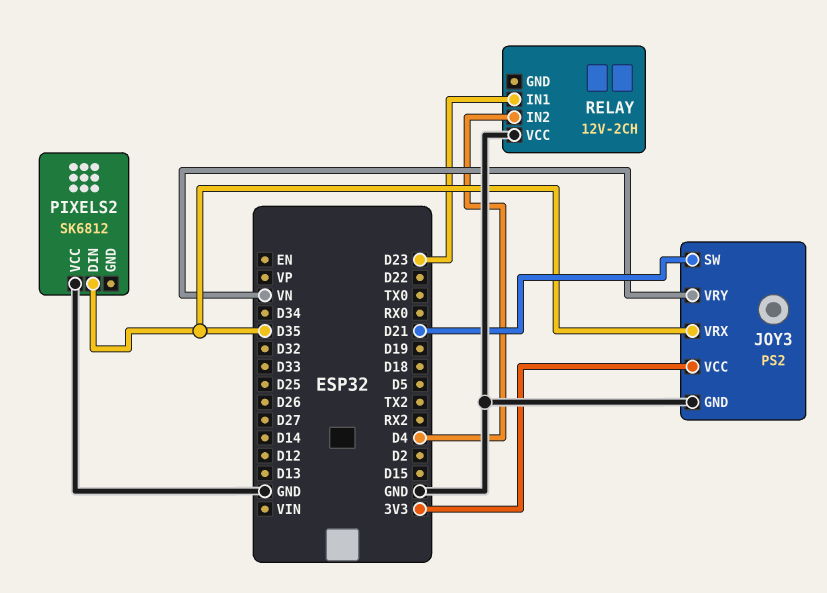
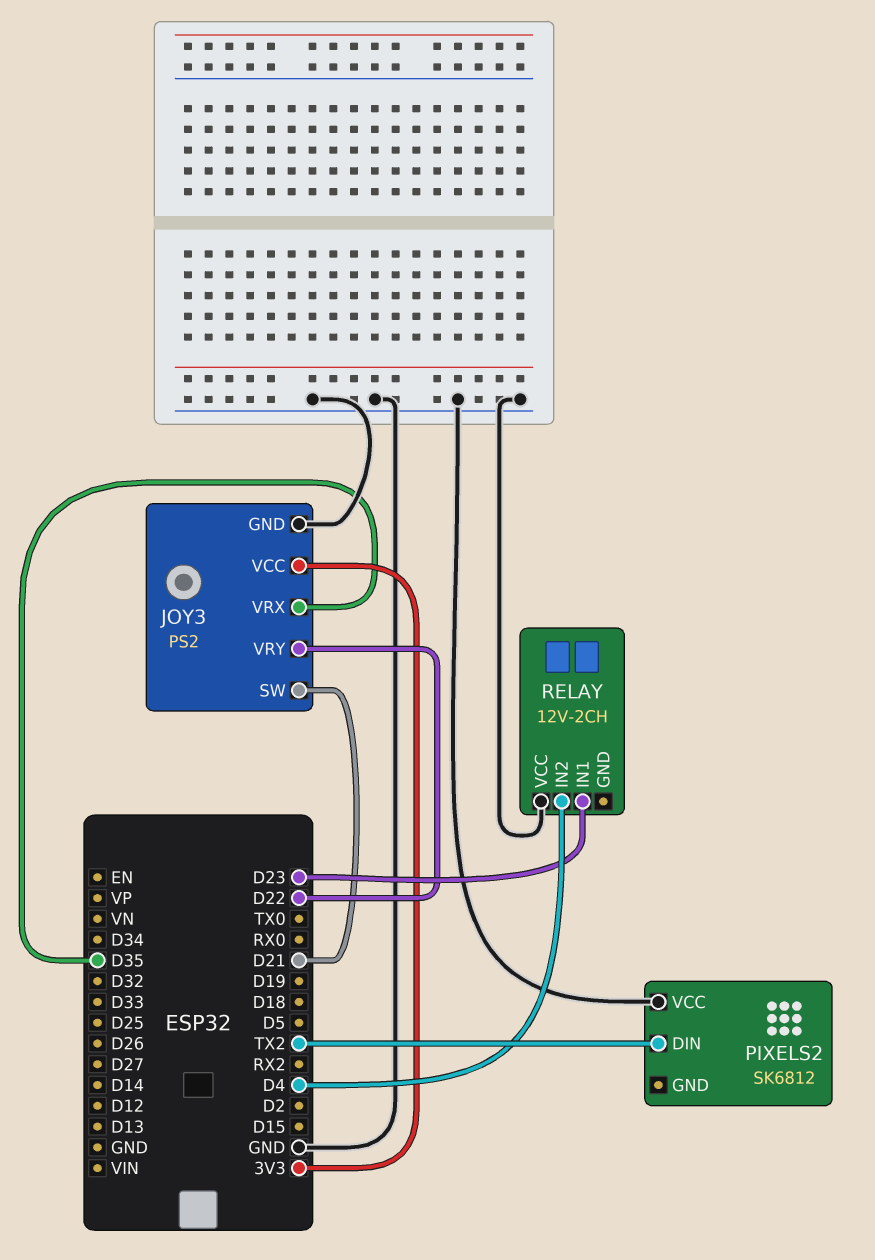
JOY3 pin VRY: VN -> D22
PIXELS2 pin DIN: D35 -> TX2

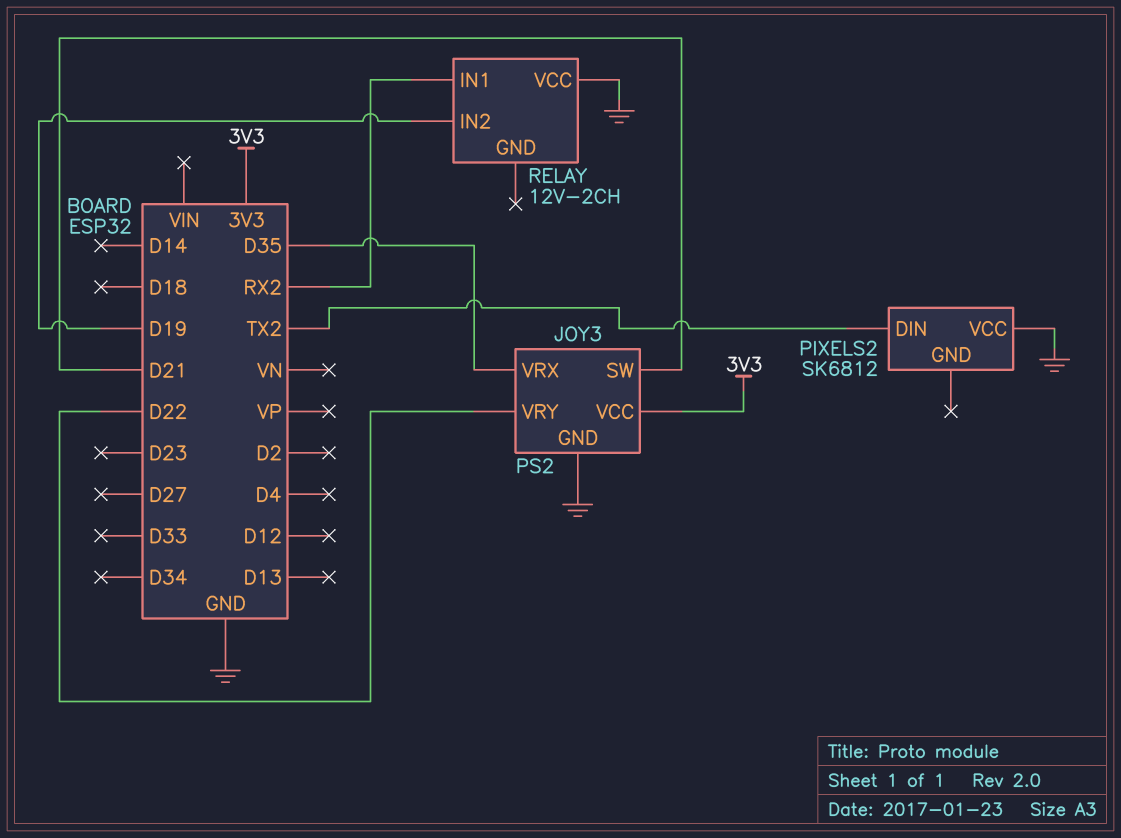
RELAY pin IN1: D23 -> RX2
RELAY pin IN2: D4 -> D19

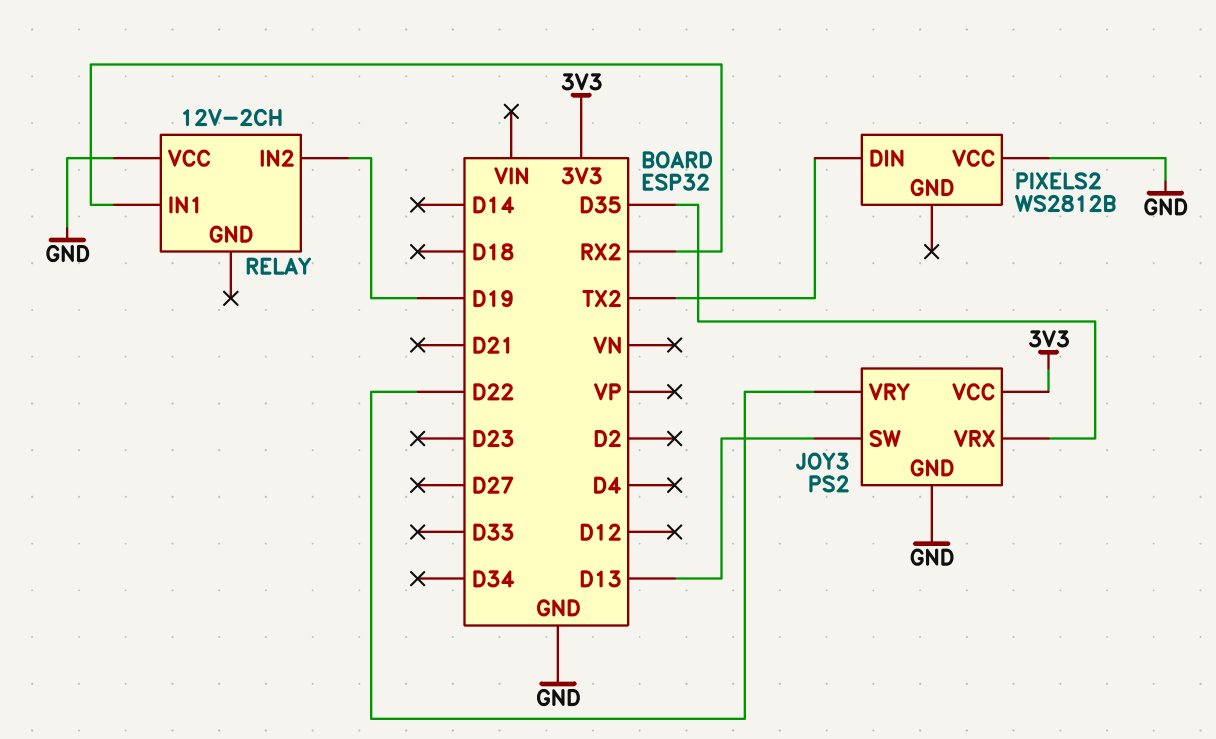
JOY3 pin SW: D21 -> D13
PIXELS2: SK6812 -> WS2812B

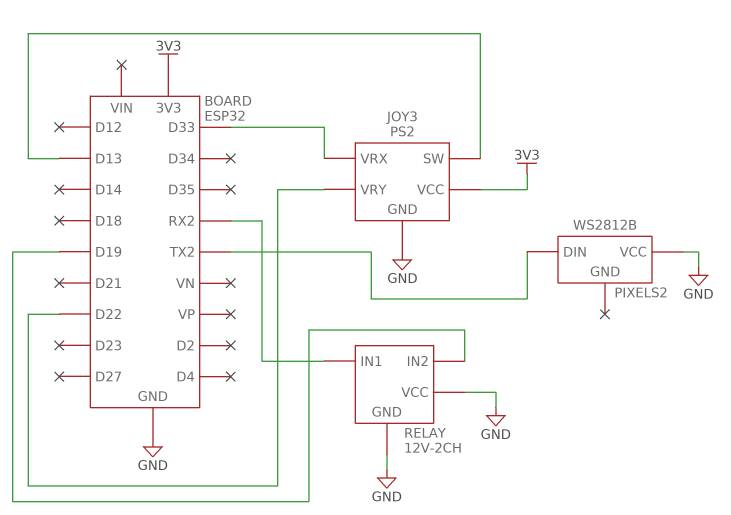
JOY3 pin VRX: D35 -> D33
RELAY pin GND: none -> GND

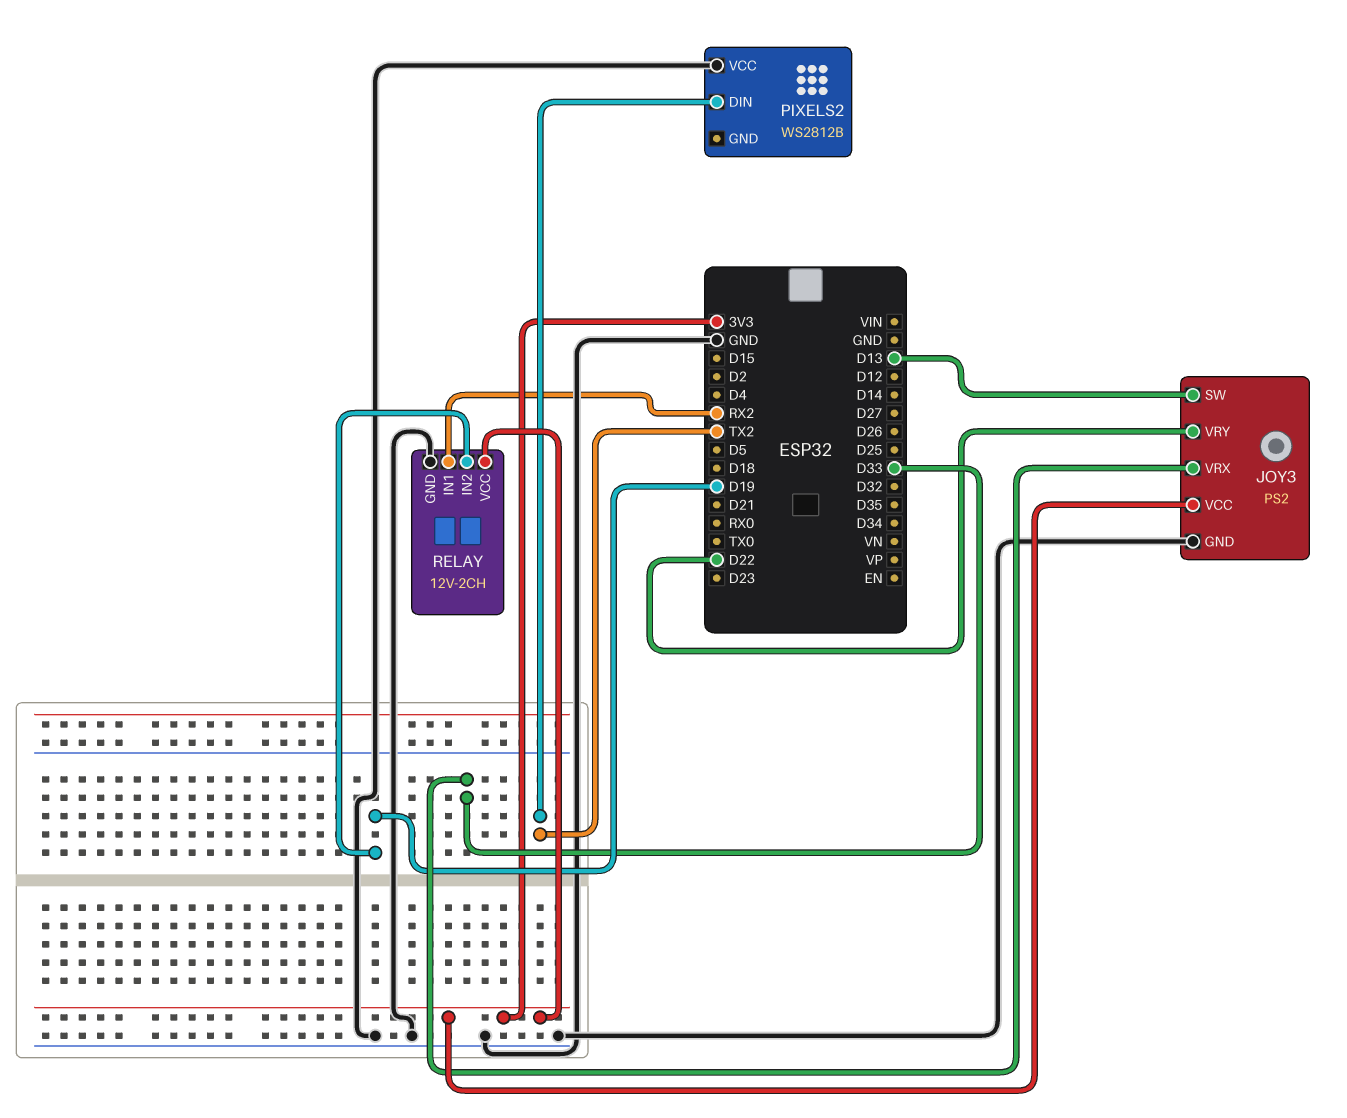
RELAY pin VCC: GND -> 3V3

